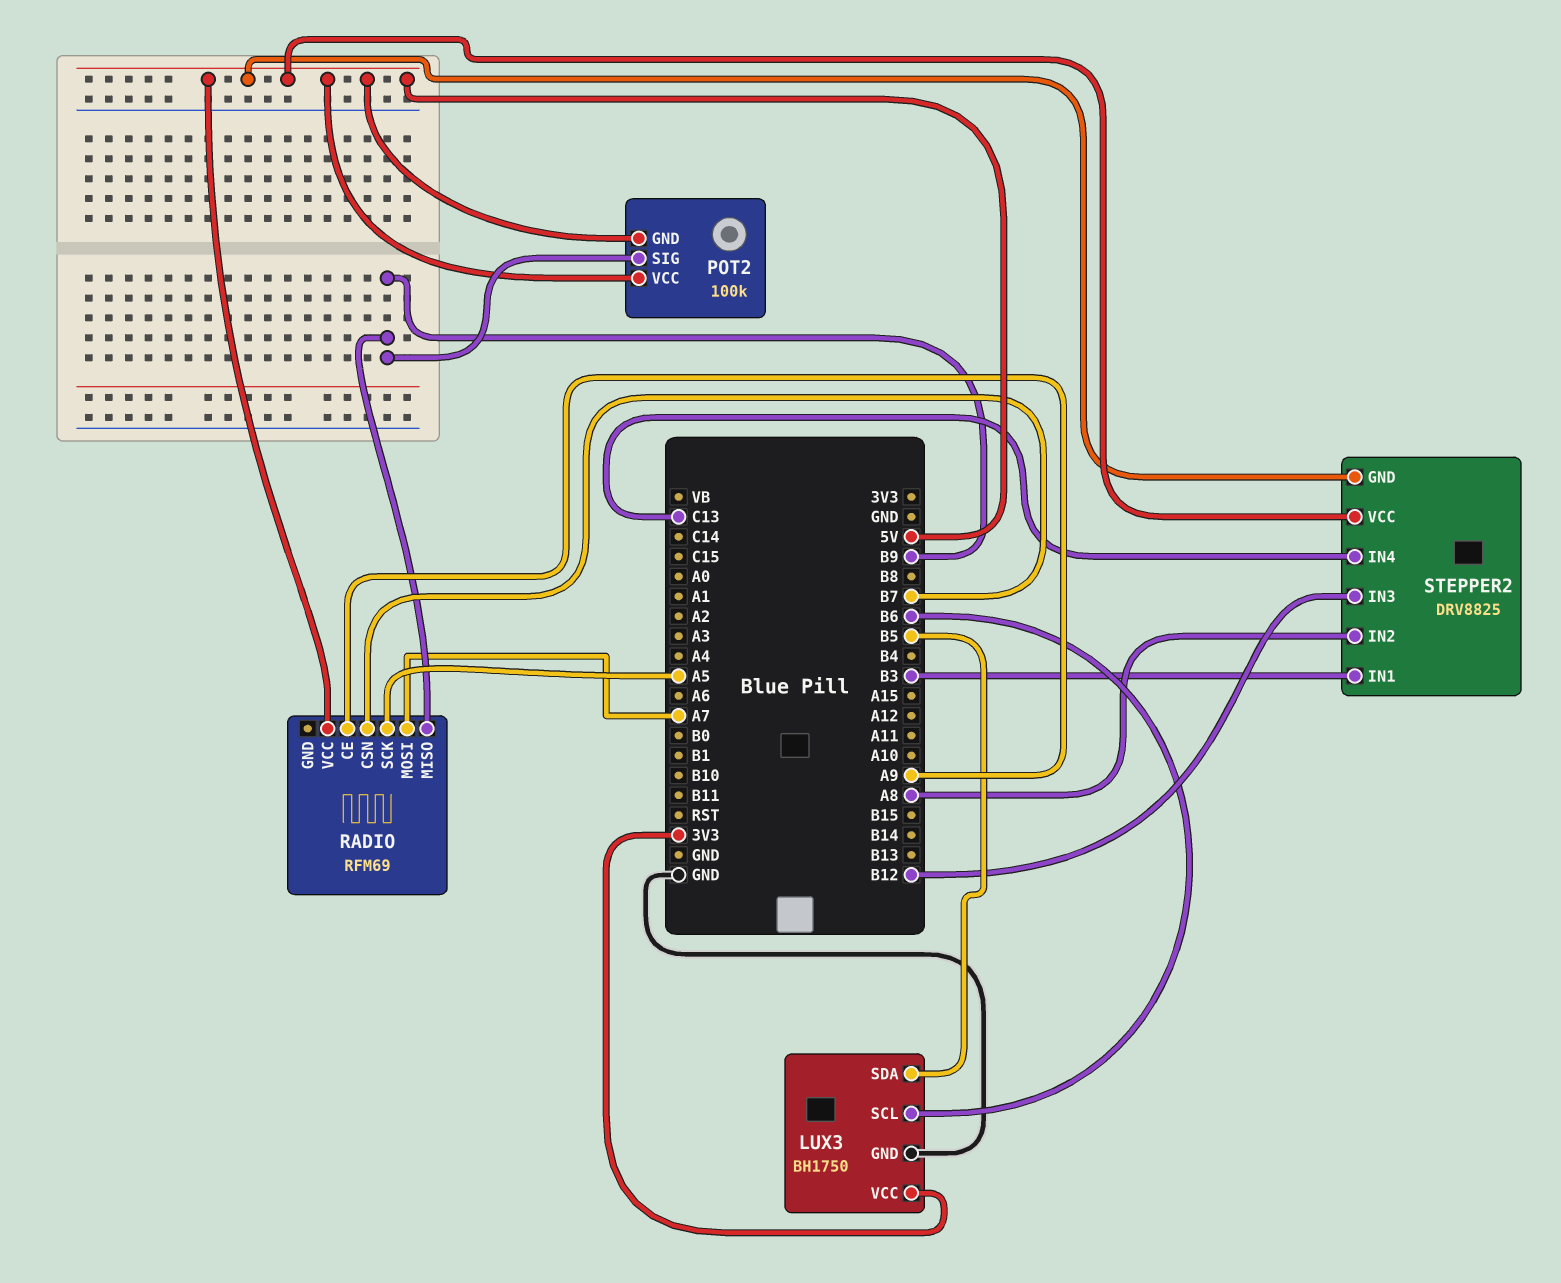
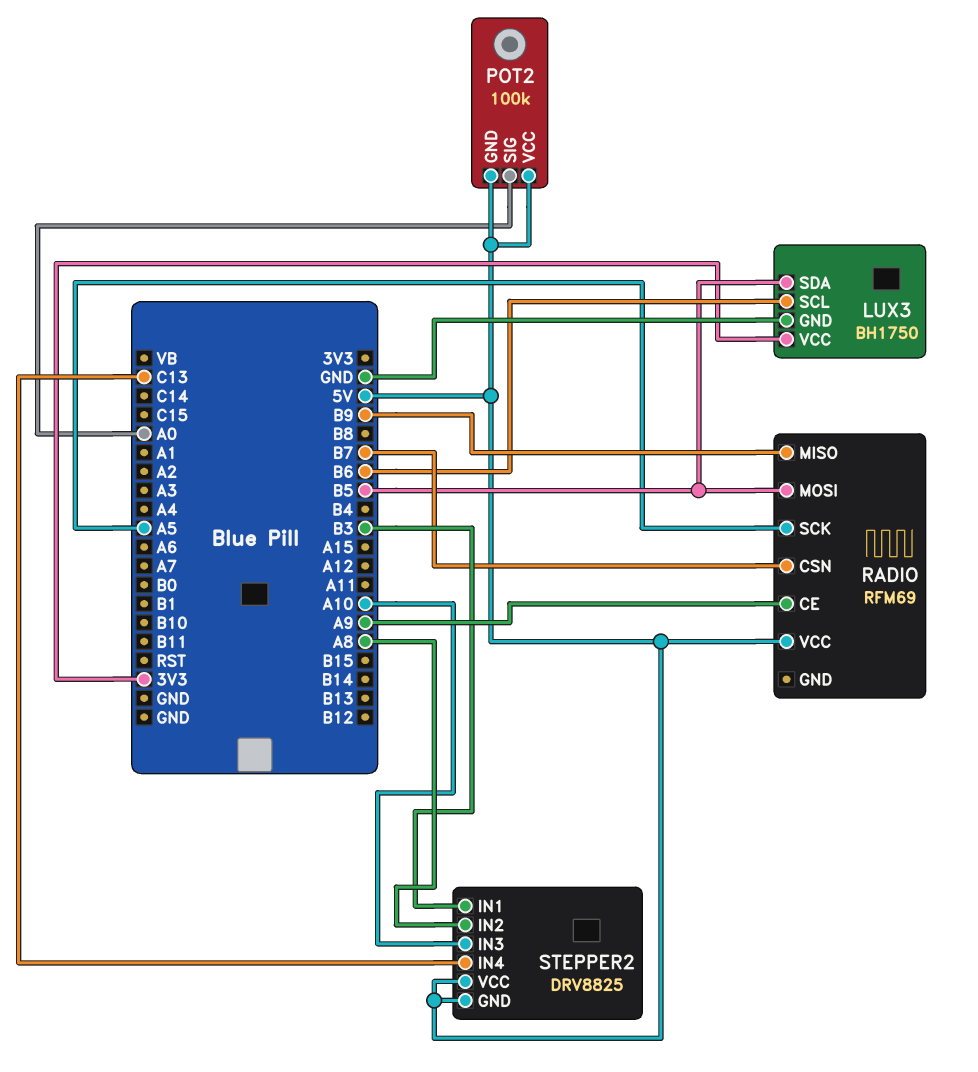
POT2 pin SIG: B9 -> A0
RADIO pin MOSI: A7 -> B5
STEPPER2 pin IN3: B12 -> A10

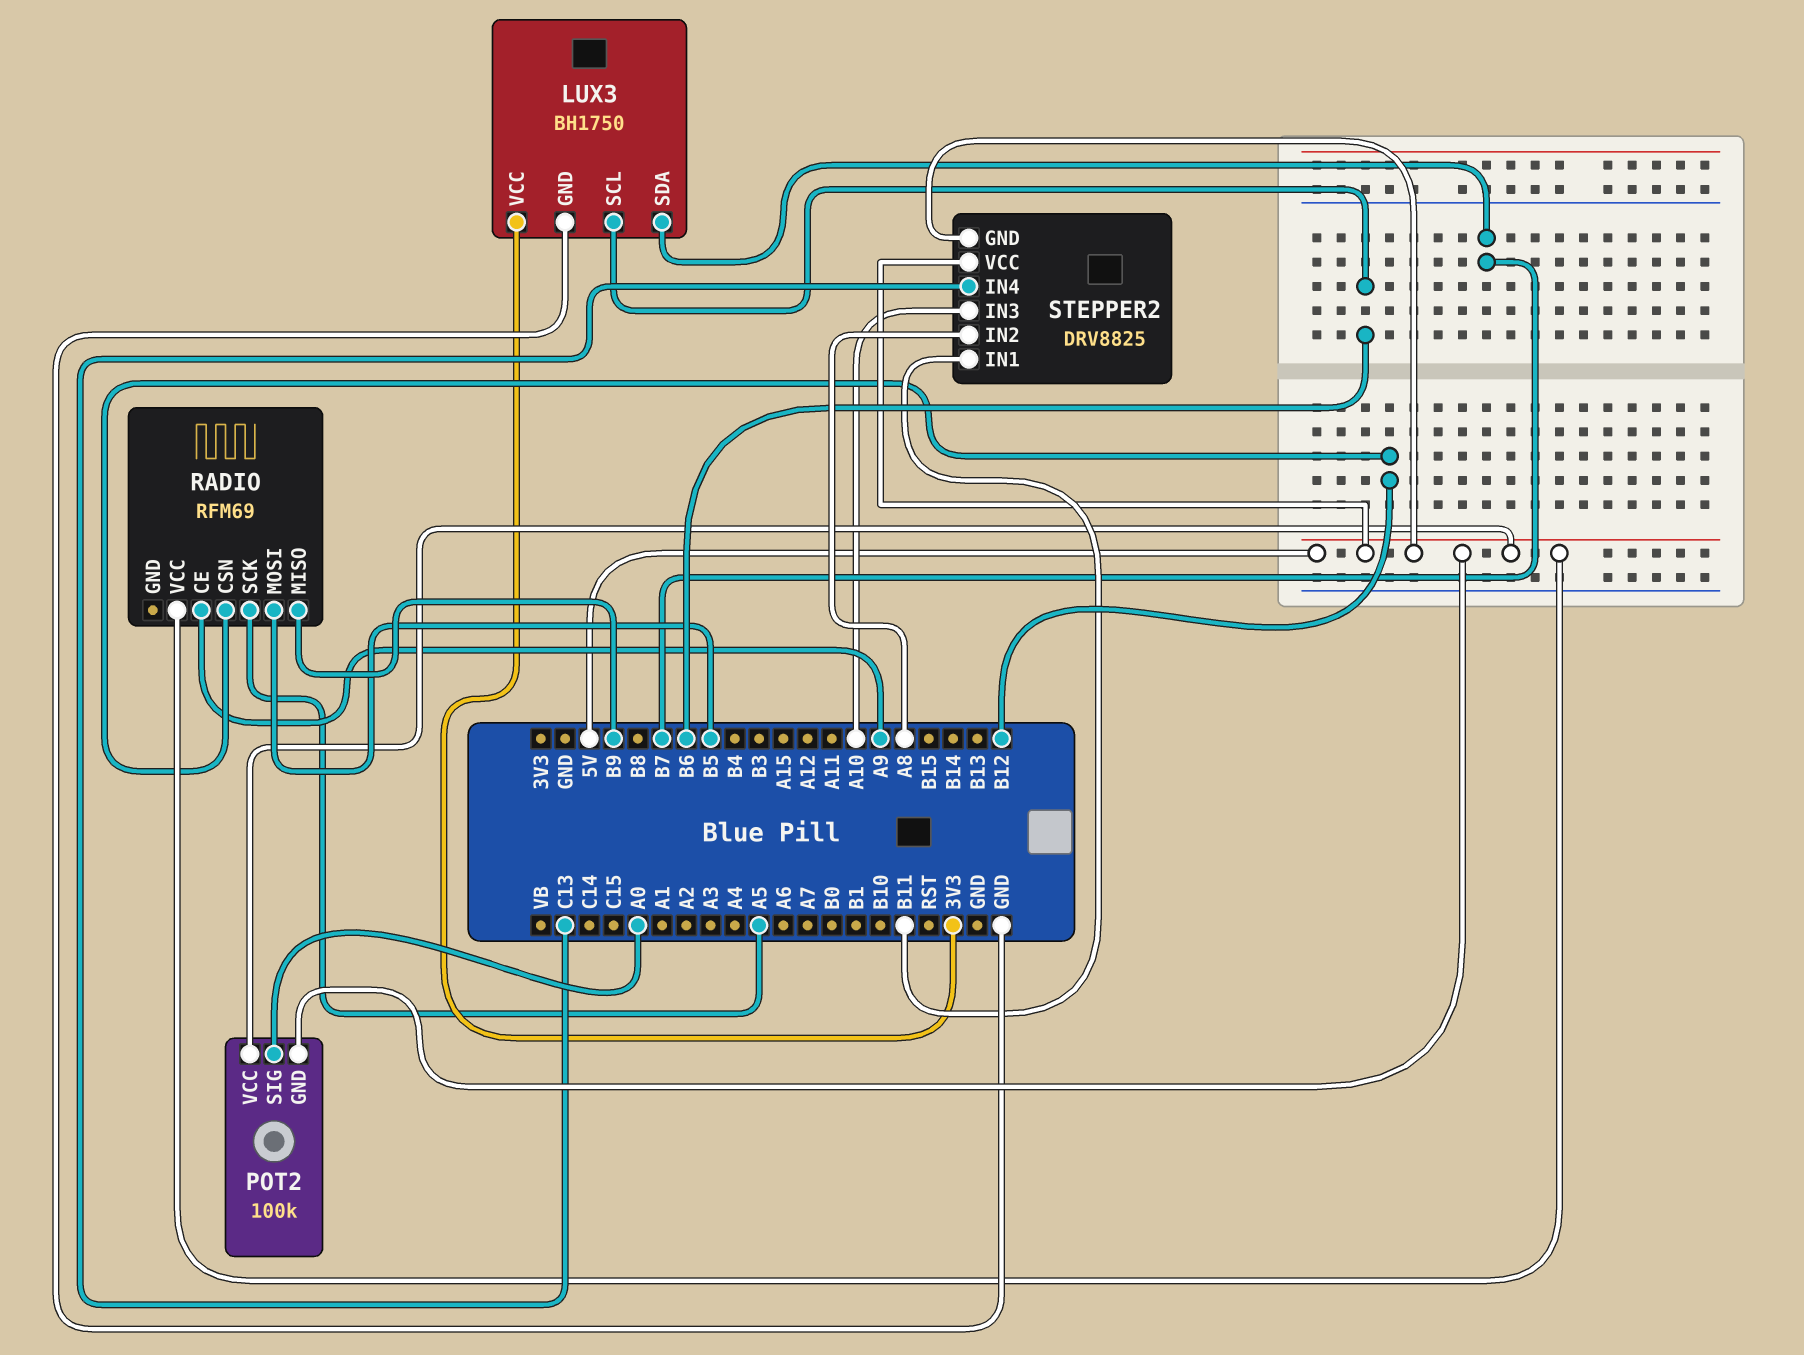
LUX3 pin SDA: B5 -> B7
RADIO pin CSN: B7 -> B12
STEPPER2 pin IN1: B3 -> B11

